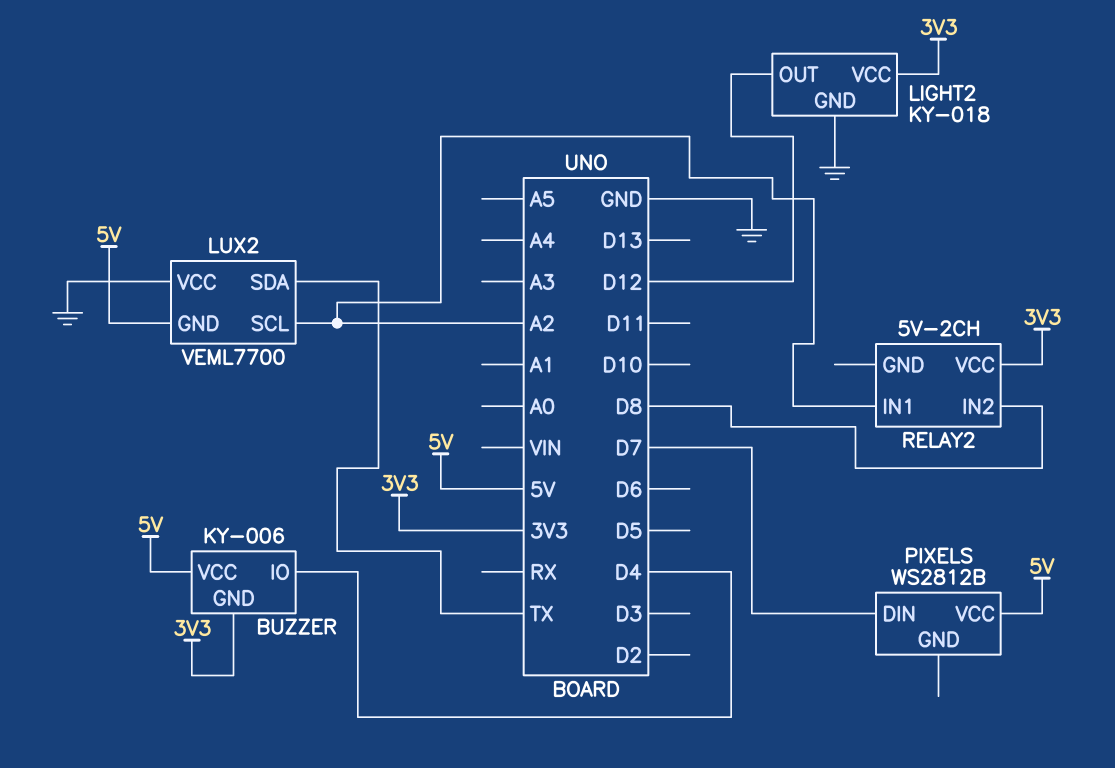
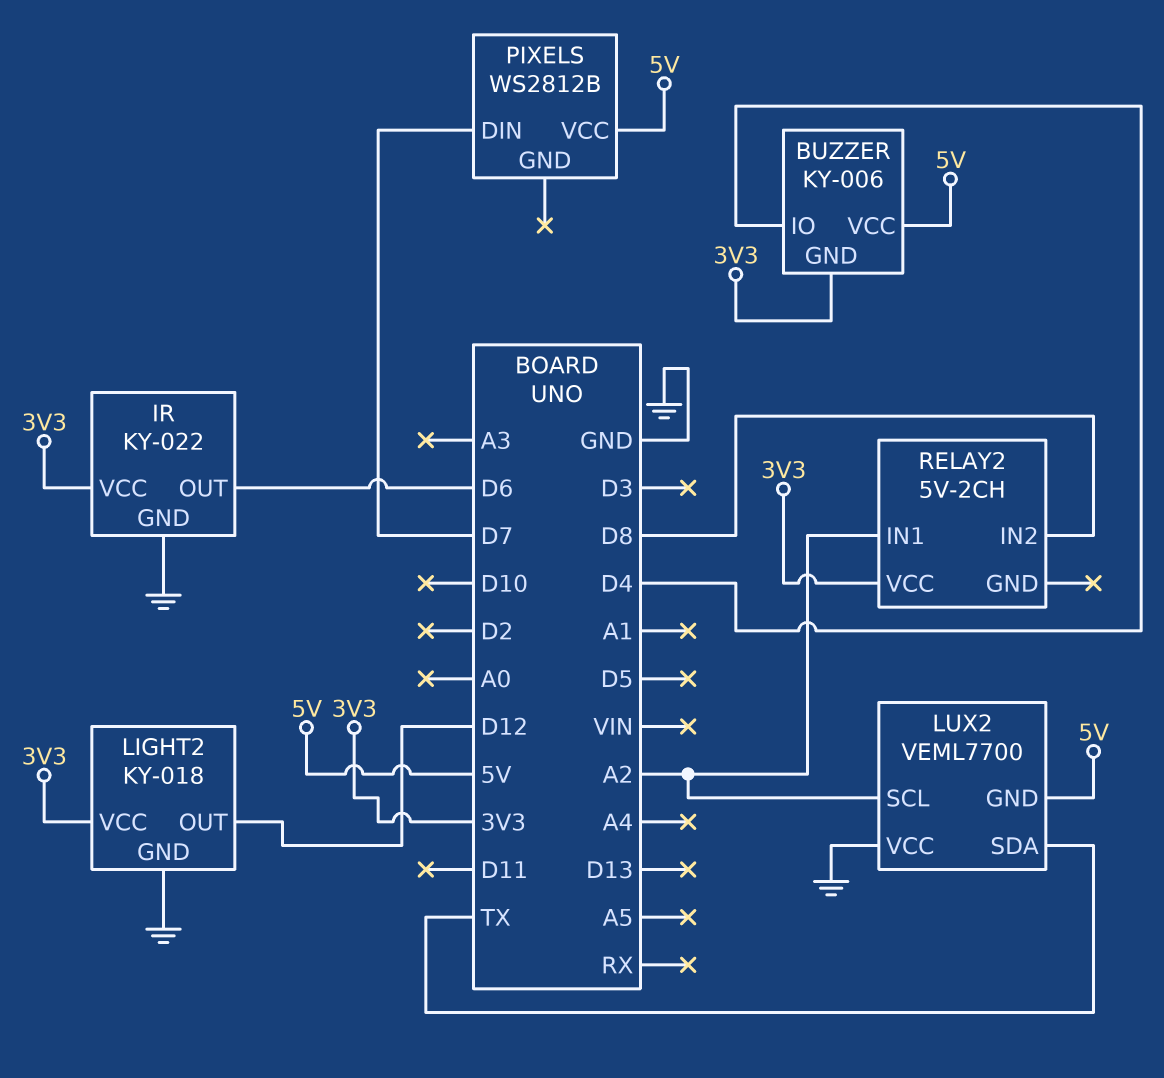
IR: none -> KY-022
IR pin GND: none -> GND
IR pin OUT: none -> D6
IR pin VCC: none -> 3V3

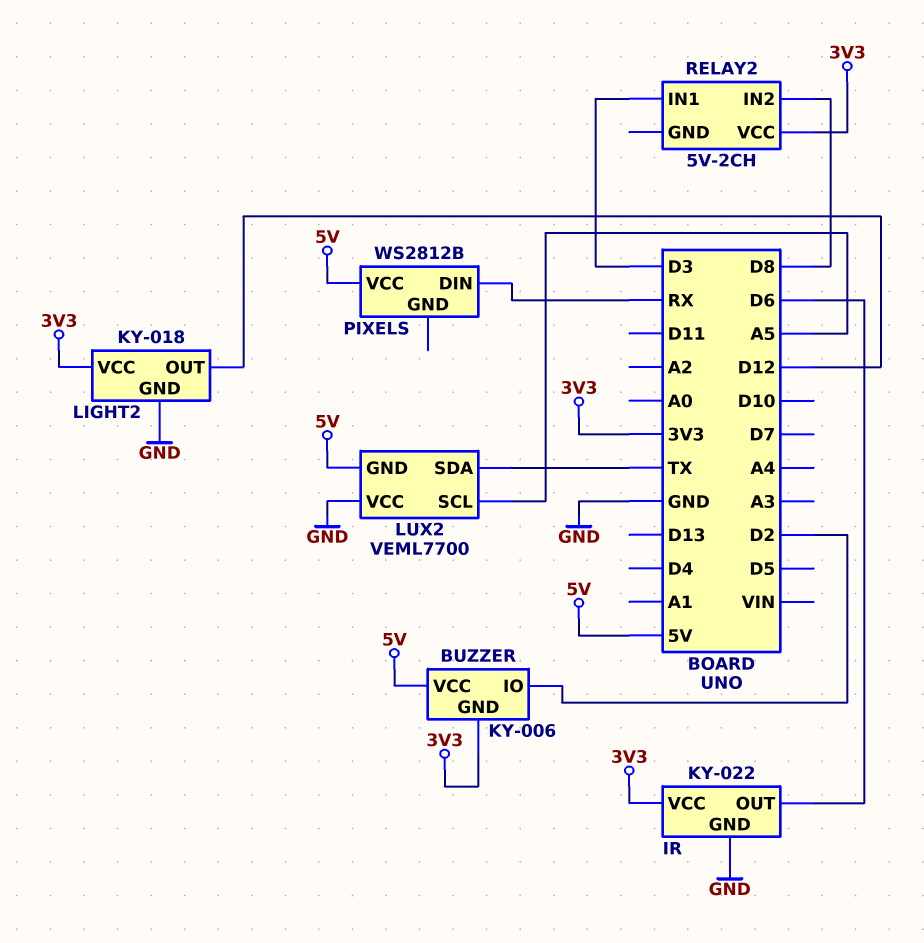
BUZZER pin IO: D4 -> D2
LUX2 pin SCL: A2 -> A5
PIXELS pin DIN: D7 -> RX
RELAY2 pin IN1: A2 -> D3

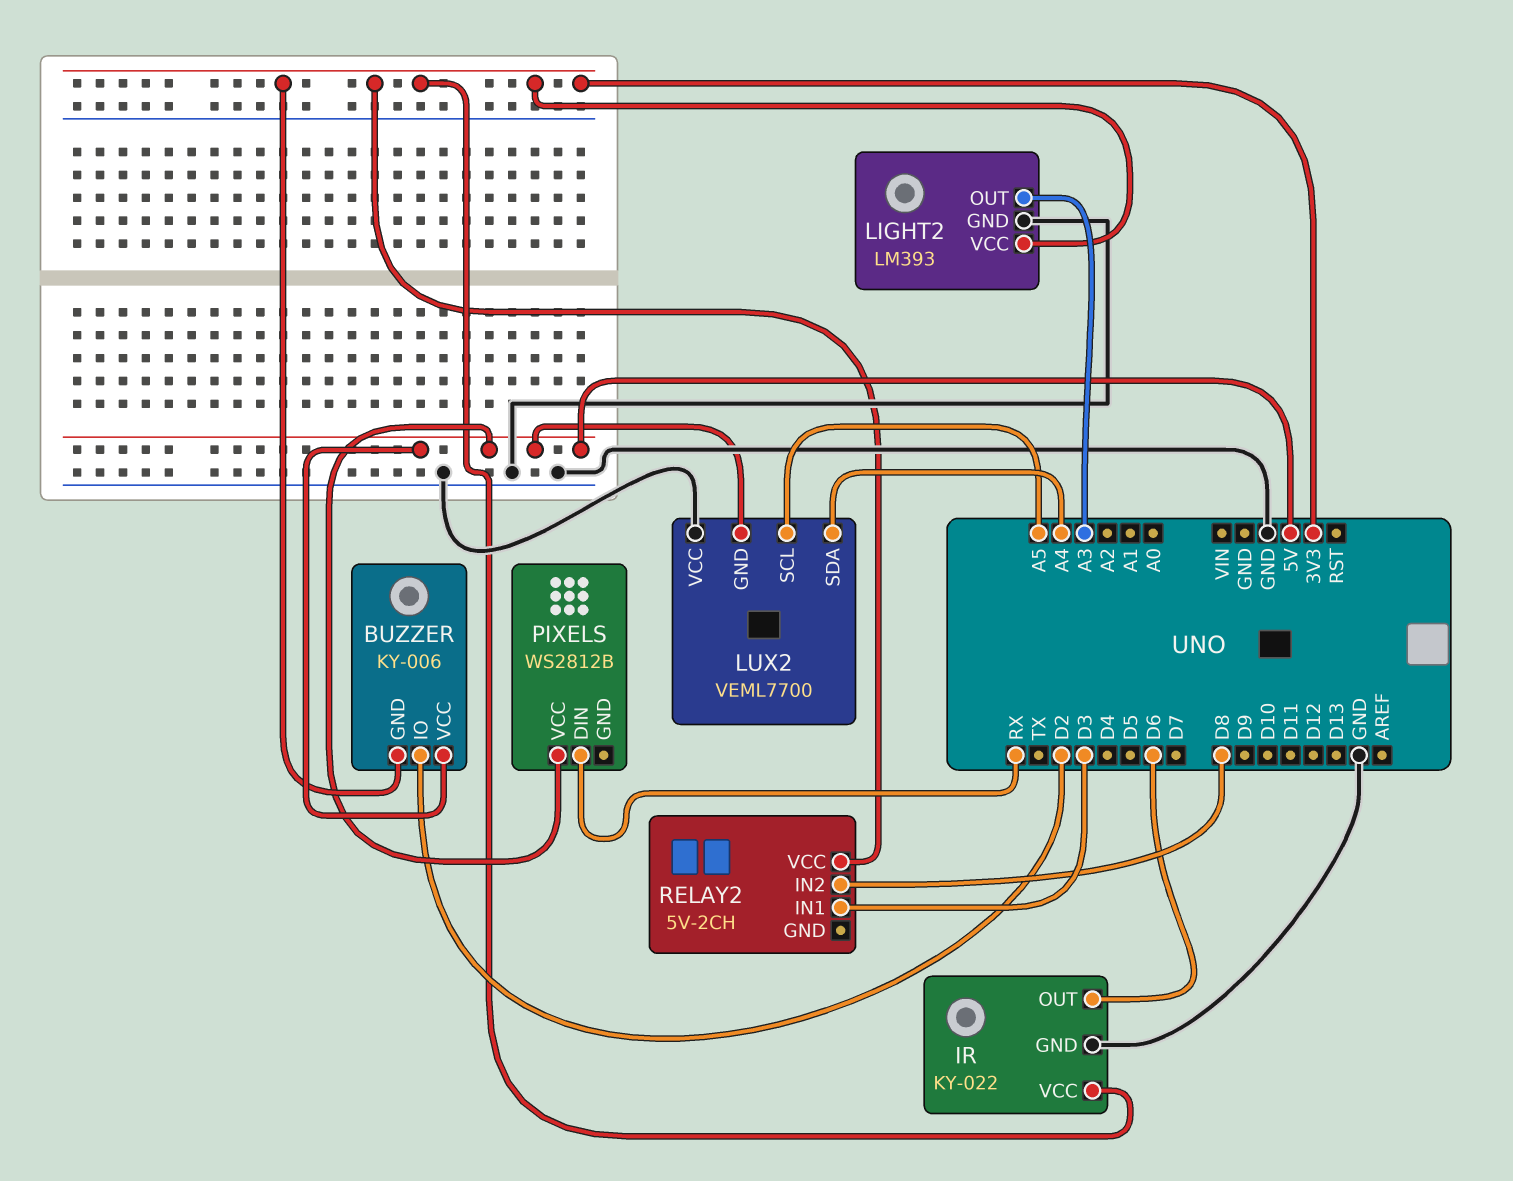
LIGHT2: KY-018 -> LM393
LIGHT2 pin OUT: D12 -> A3
LUX2 pin SDA: TX -> A4

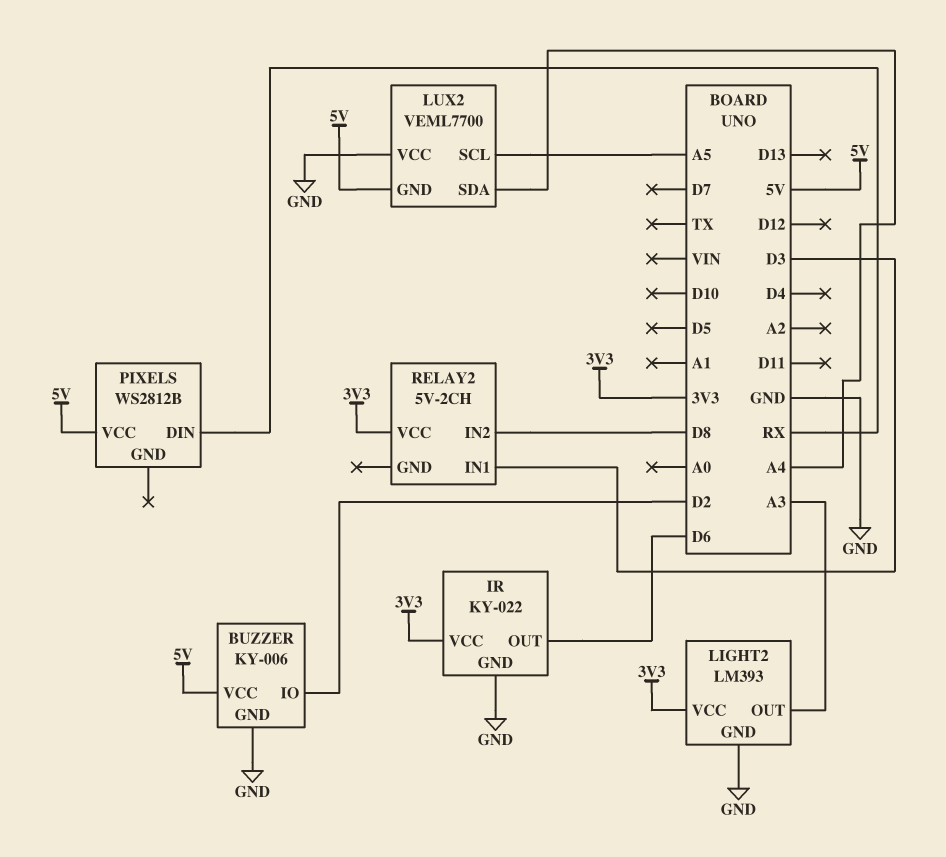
BUZZER pin GND: 3V3 -> GND

